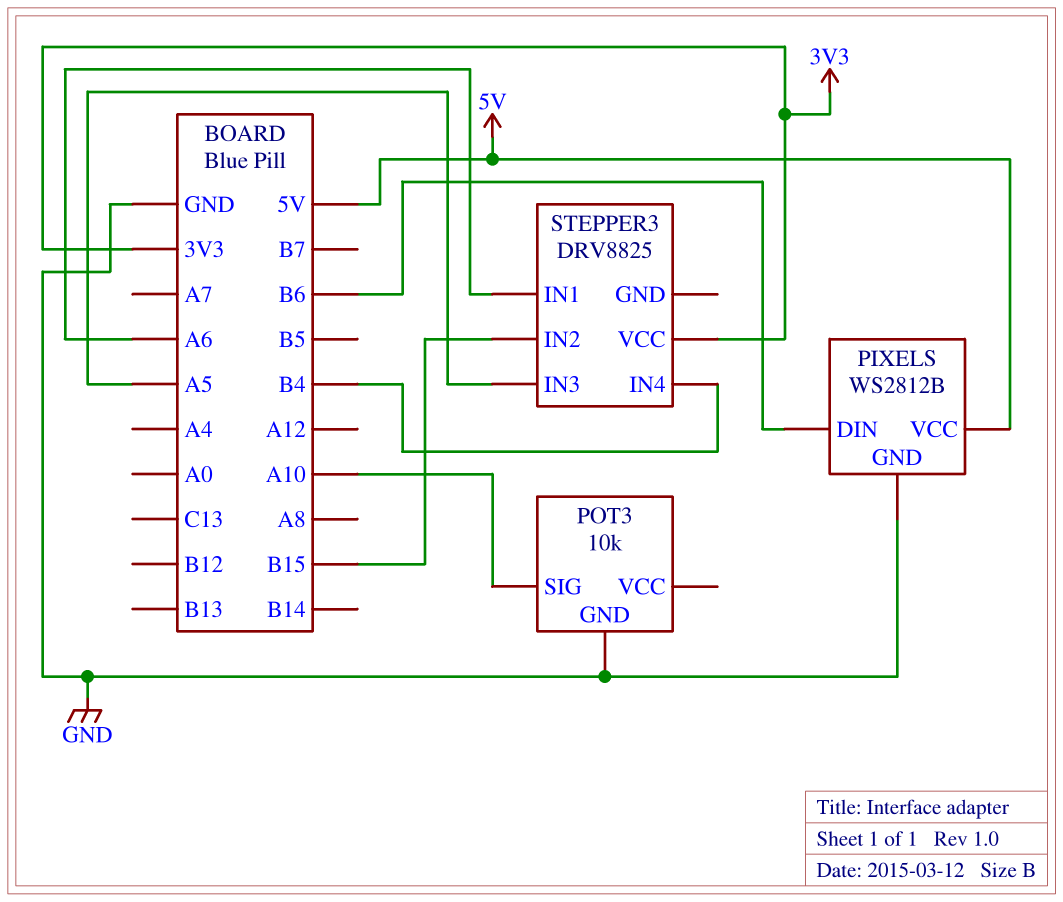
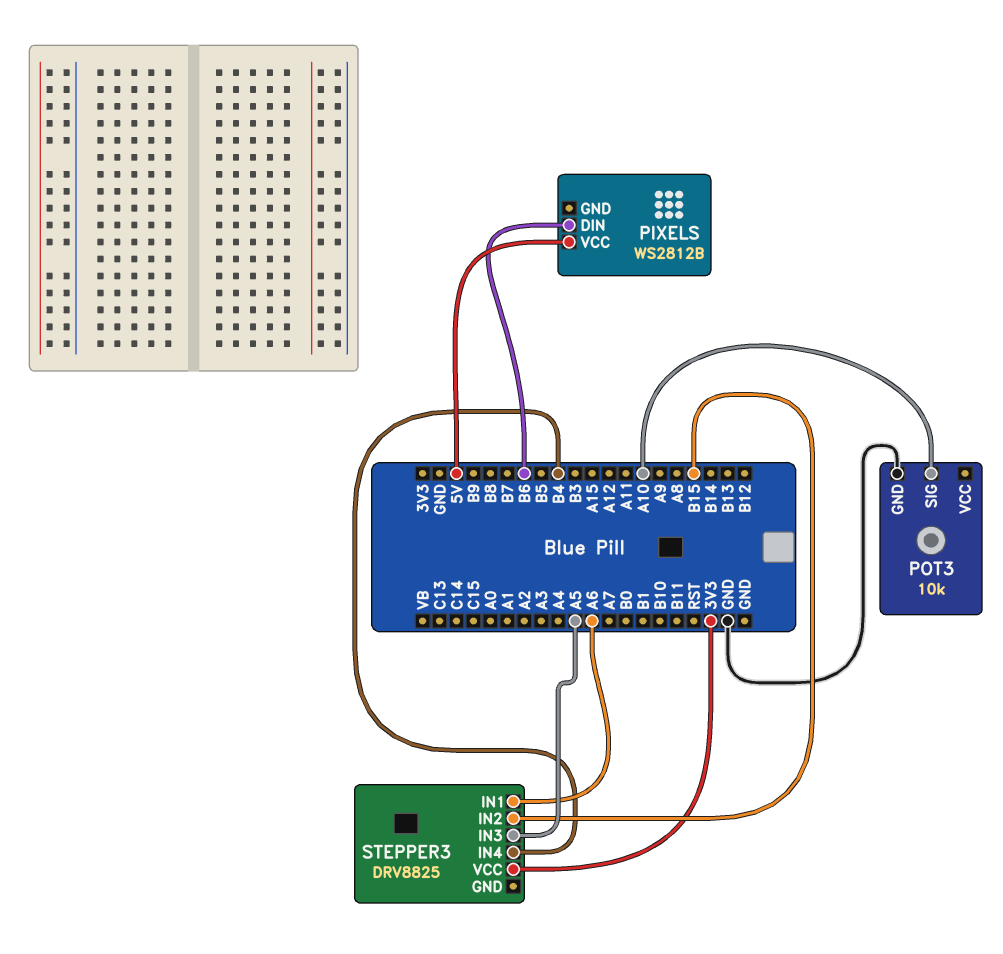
PIXELS pin GND: GND -> none

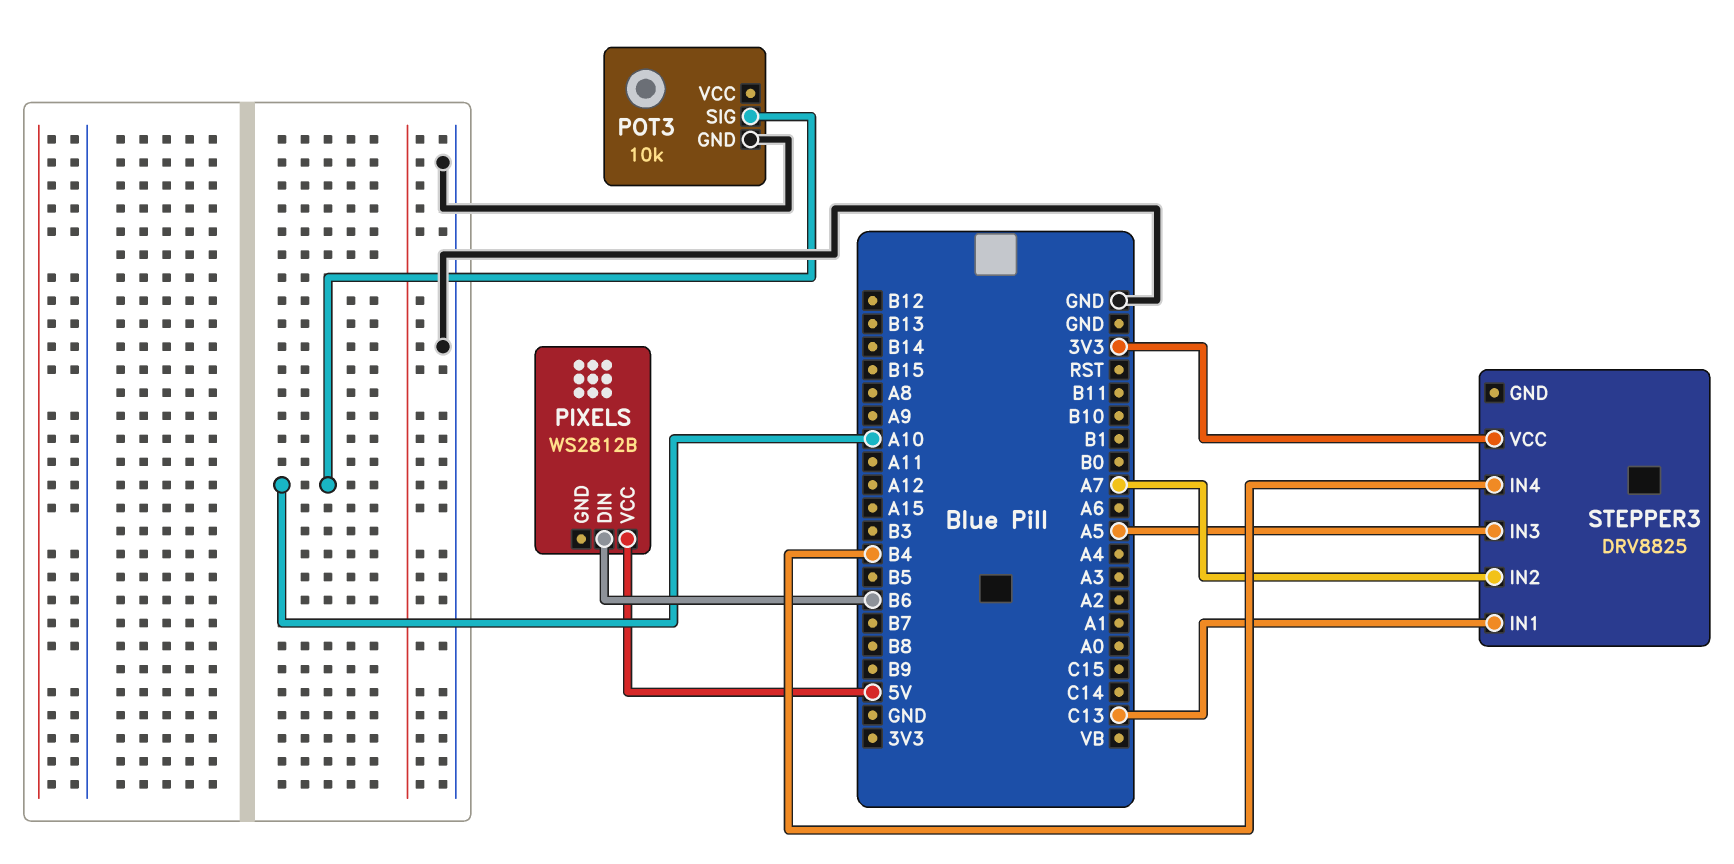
STEPPER3 pin IN1: A6 -> C13
STEPPER3 pin IN2: B15 -> A7

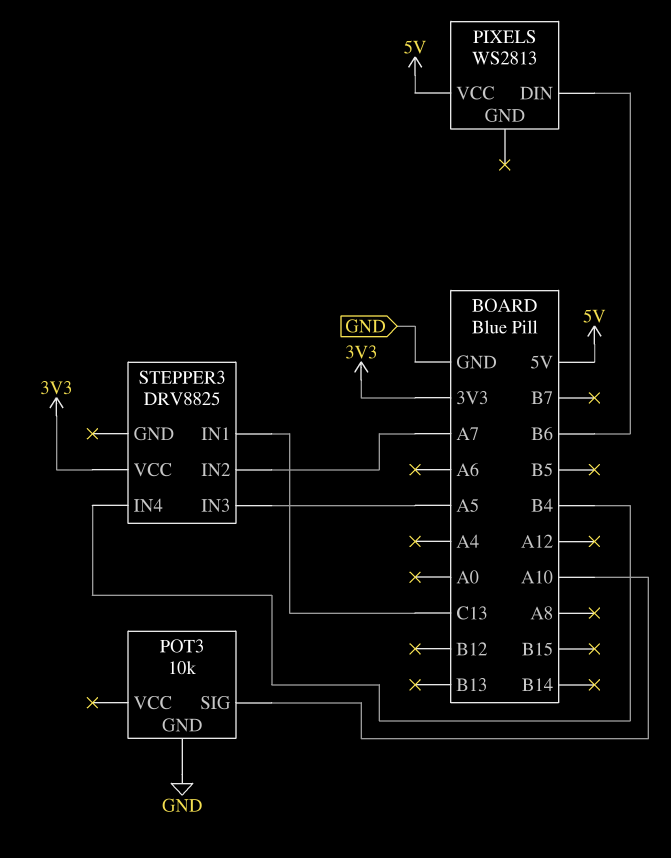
PIXELS: WS2812B -> WS2813

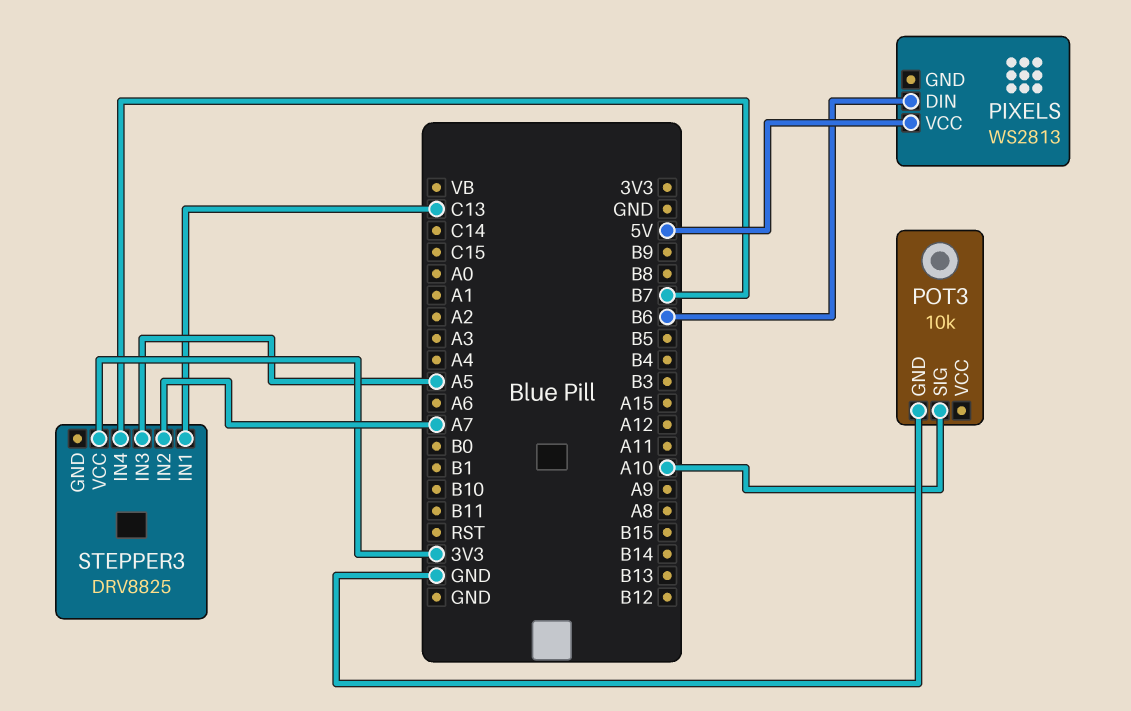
STEPPER3 pin IN4: B4 -> B7

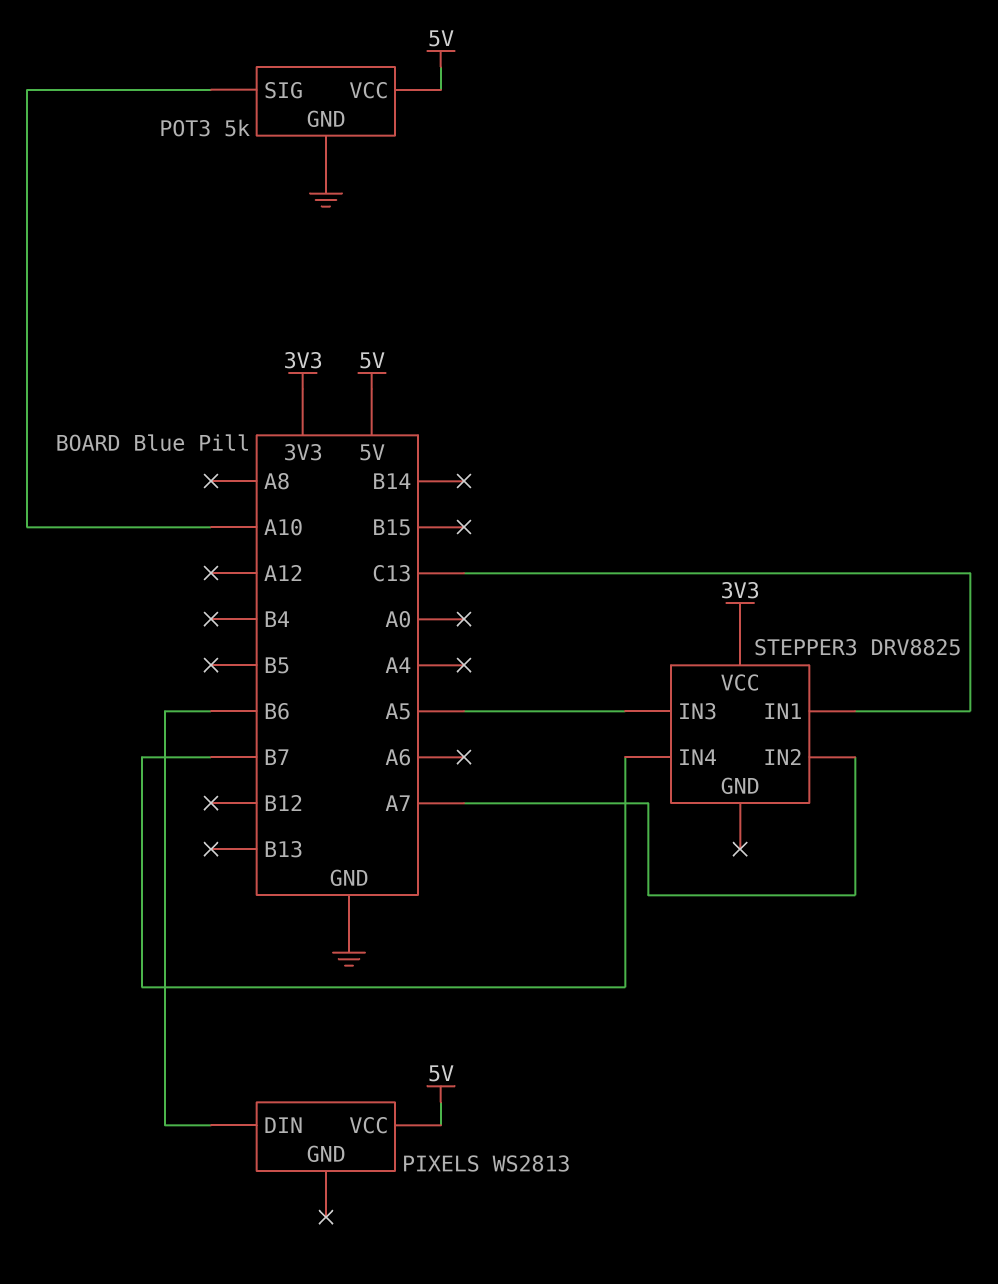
POT3: 10k -> 5k
POT3 pin VCC: none -> 5V

